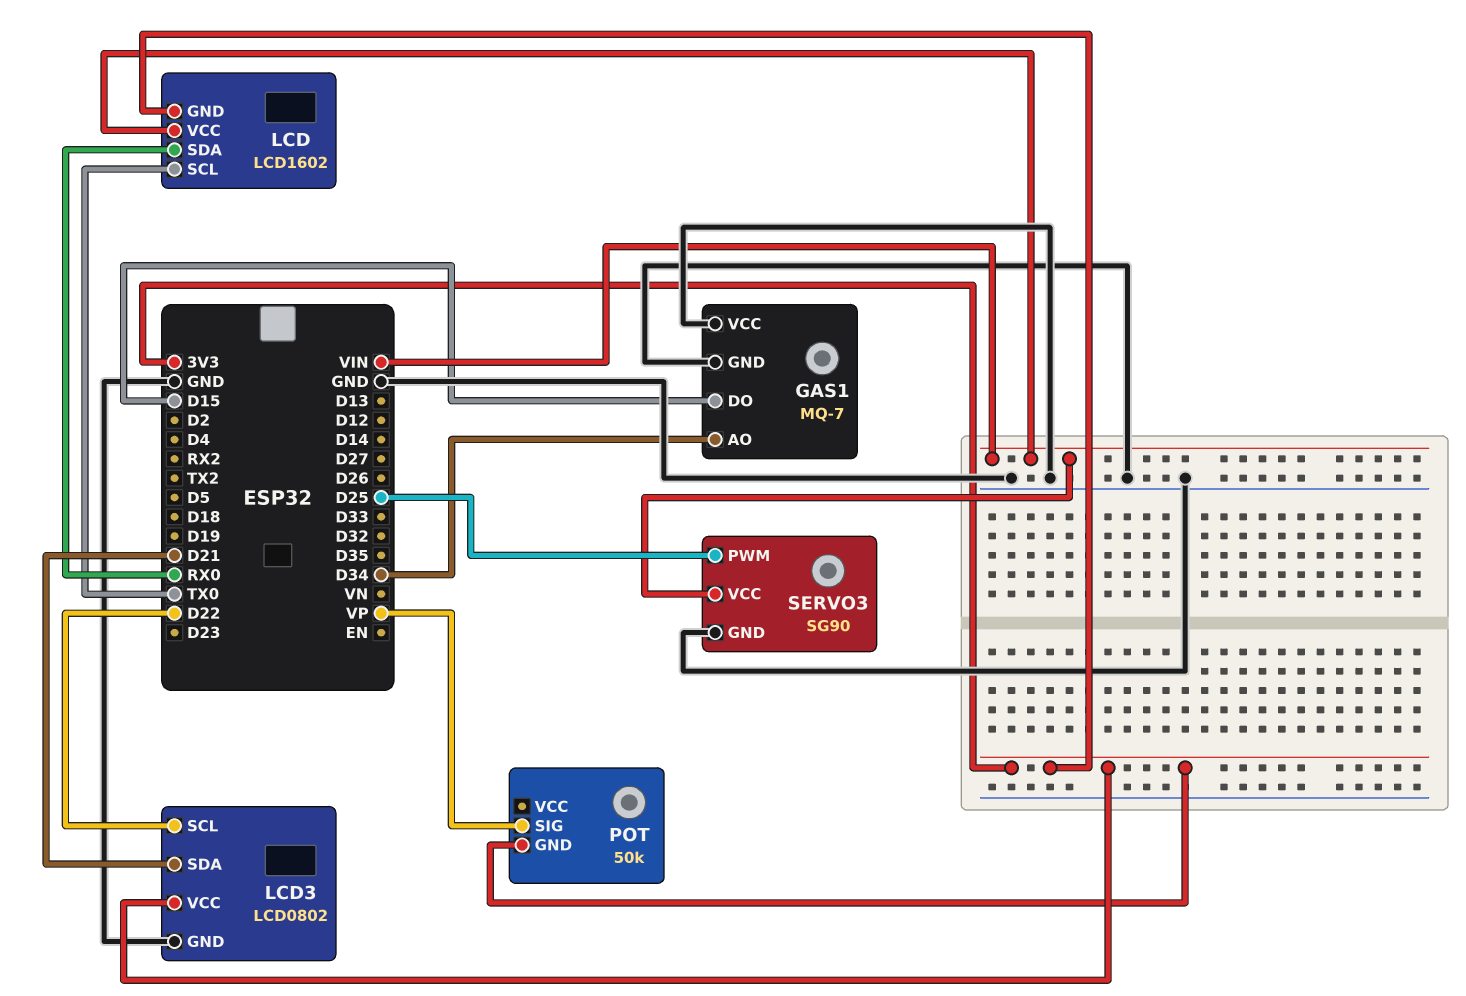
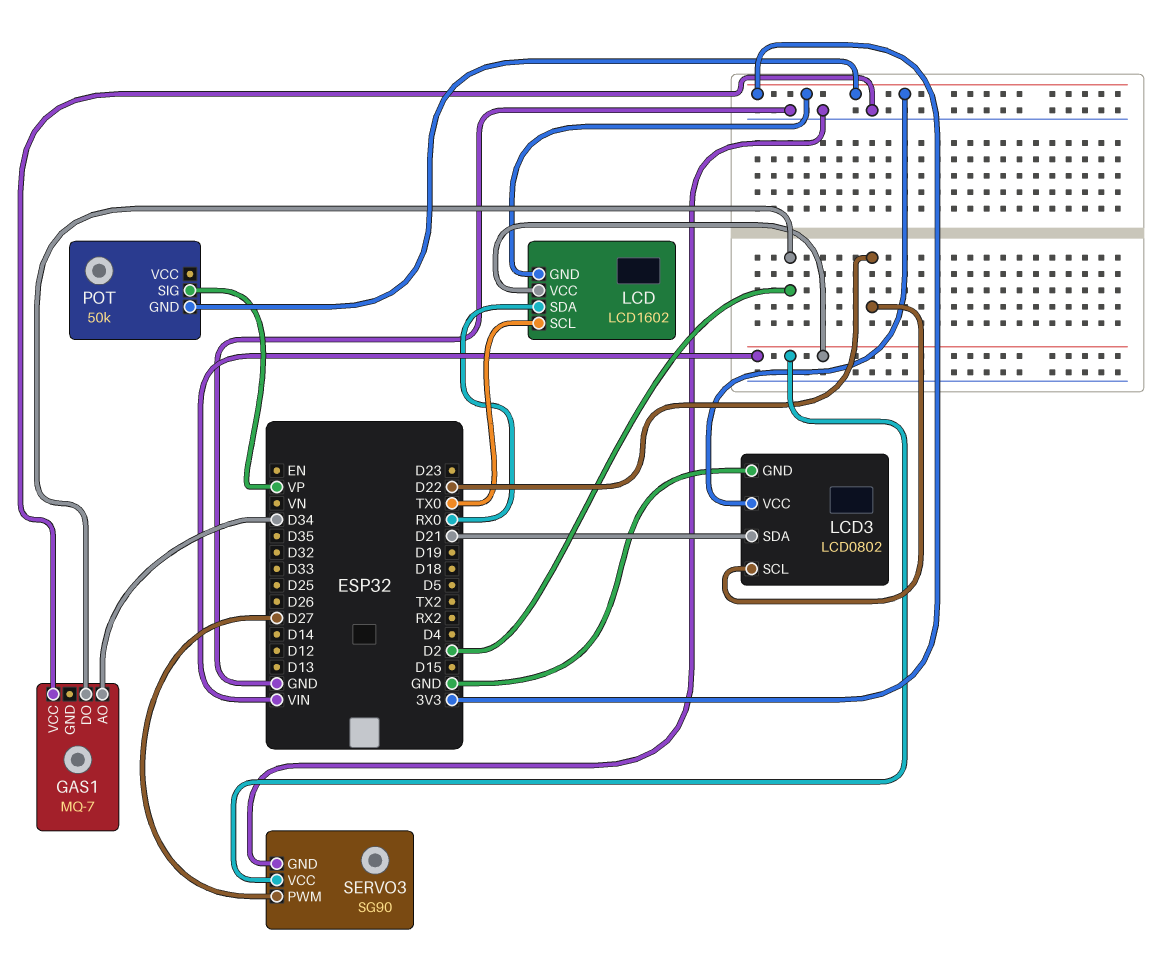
GAS1 pin DO: D15 -> D2
GAS1 pin GND: GND -> none
SERVO3 pin PWM: D25 -> D27

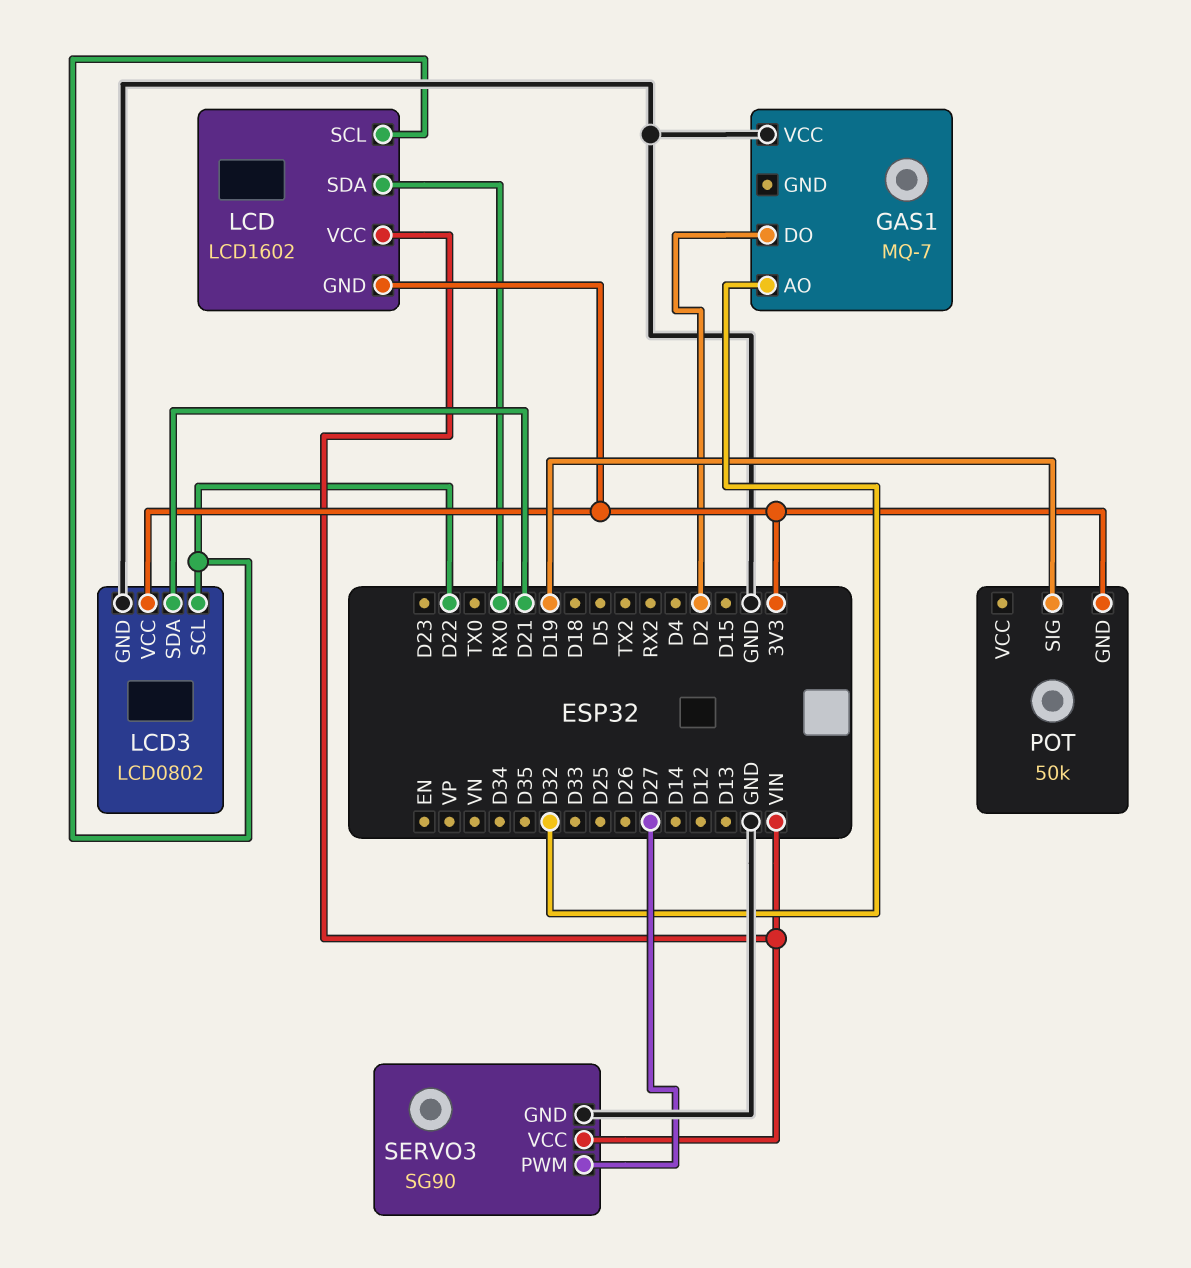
GAS1 pin AO: D34 -> D32
LCD pin SCL: TX0 -> D22
POT pin SIG: VP -> D19

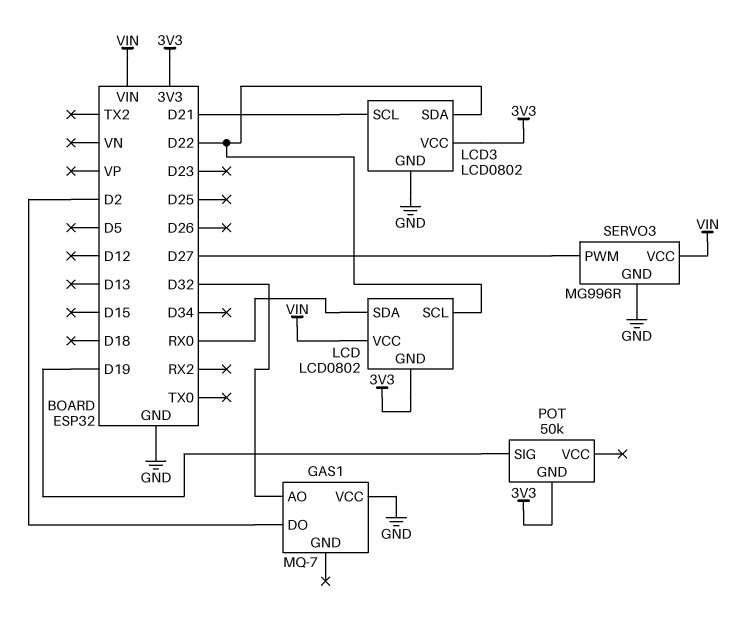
LCD: LCD1602 -> LCD0802
LCD3 pin SCL: D22 -> D21
LCD3 pin SDA: D21 -> D22
SERVO3: SG90 -> MG996R

